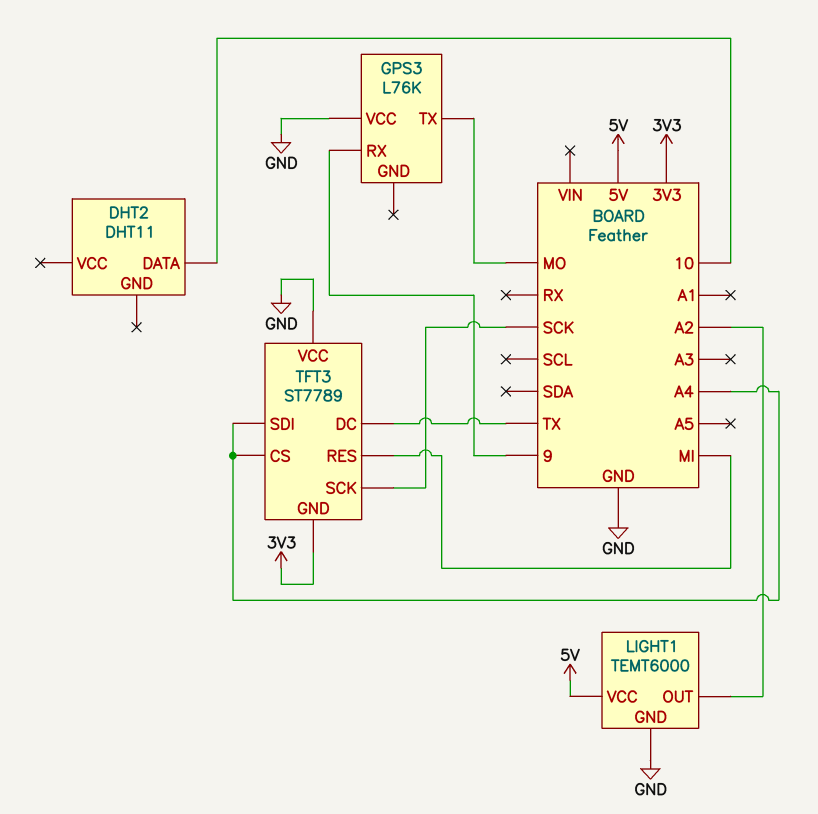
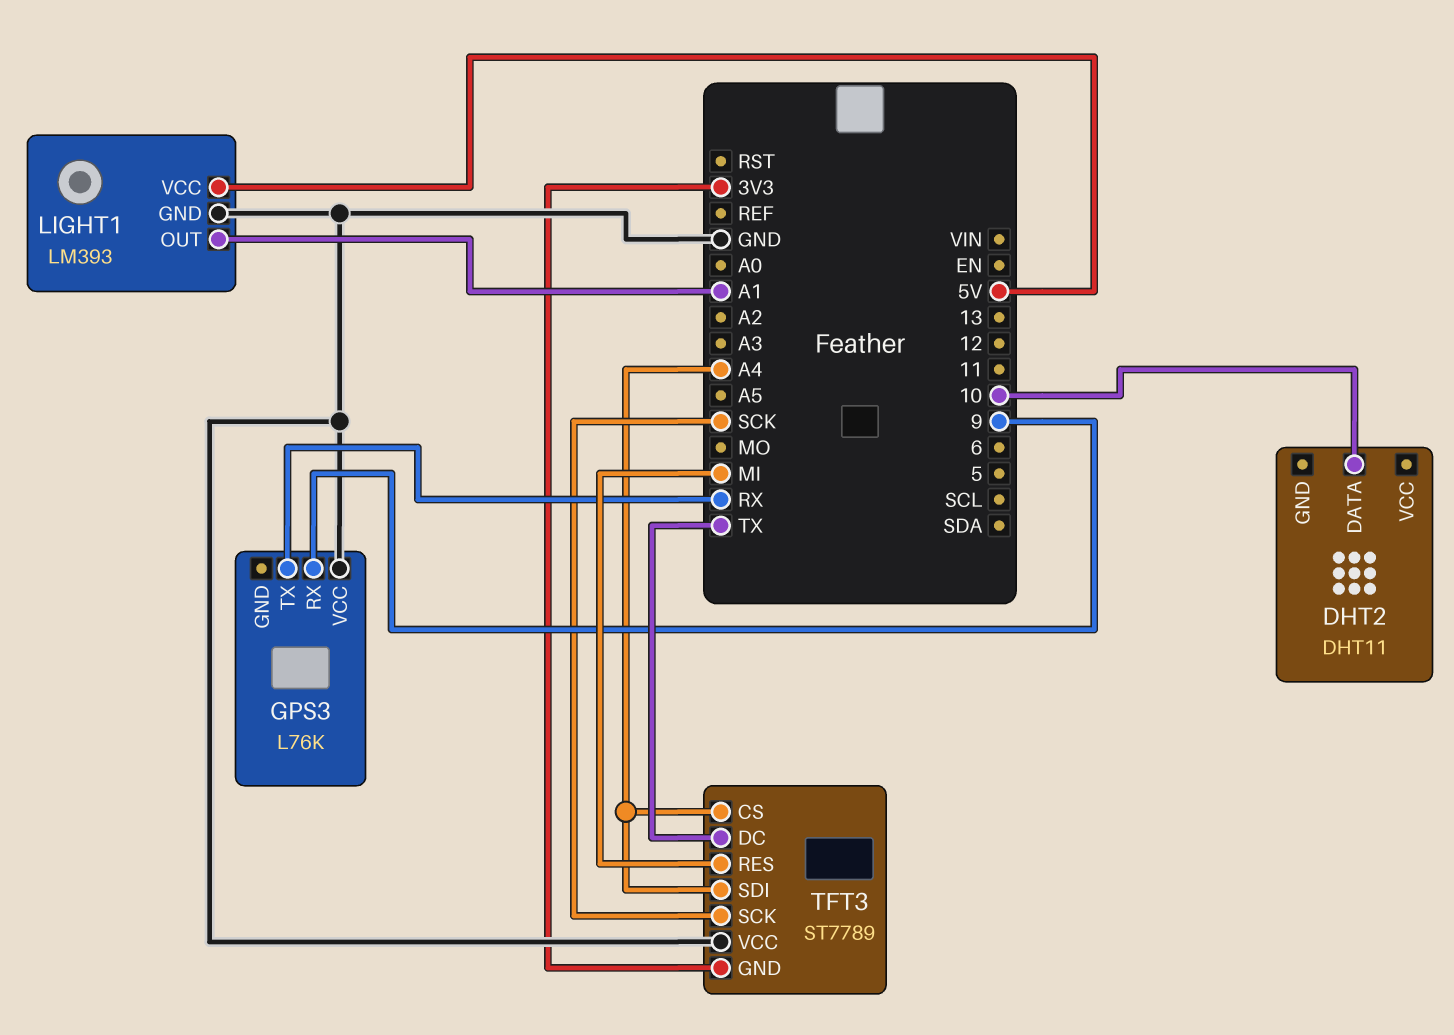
GPS3 pin TX: MO -> RX
LIGHT1: TEMT6000 -> LM393
LIGHT1 pin OUT: A2 -> A1

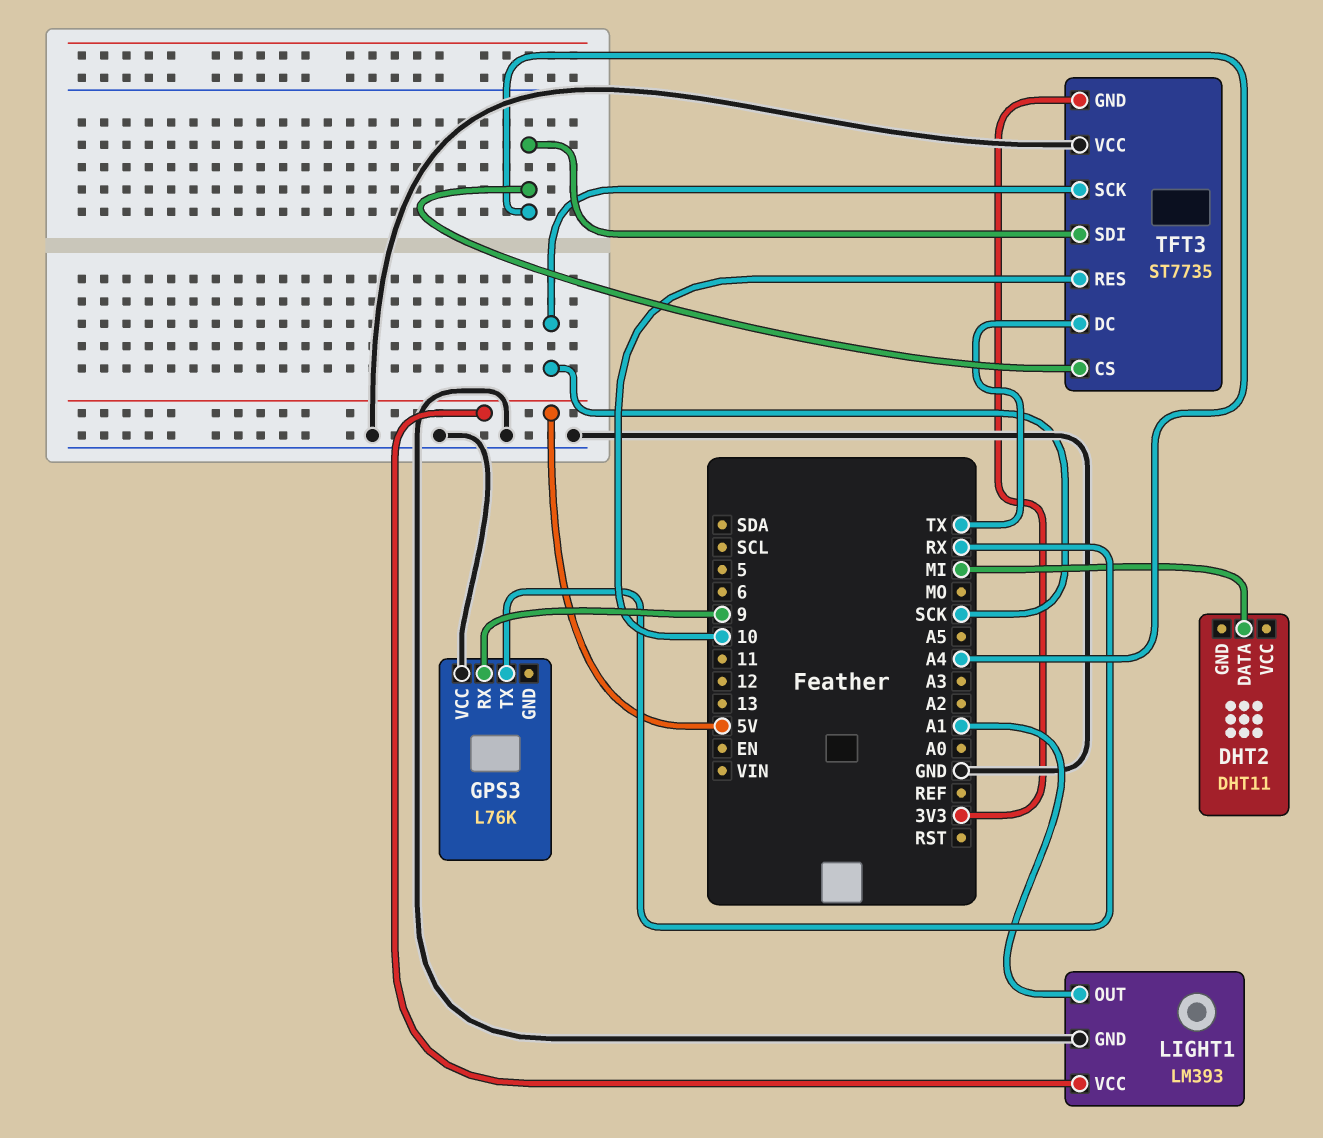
DHT2 pin DATA: 10 -> MI
TFT3: ST7789 -> ST7735
TFT3 pin RES: MI -> 10

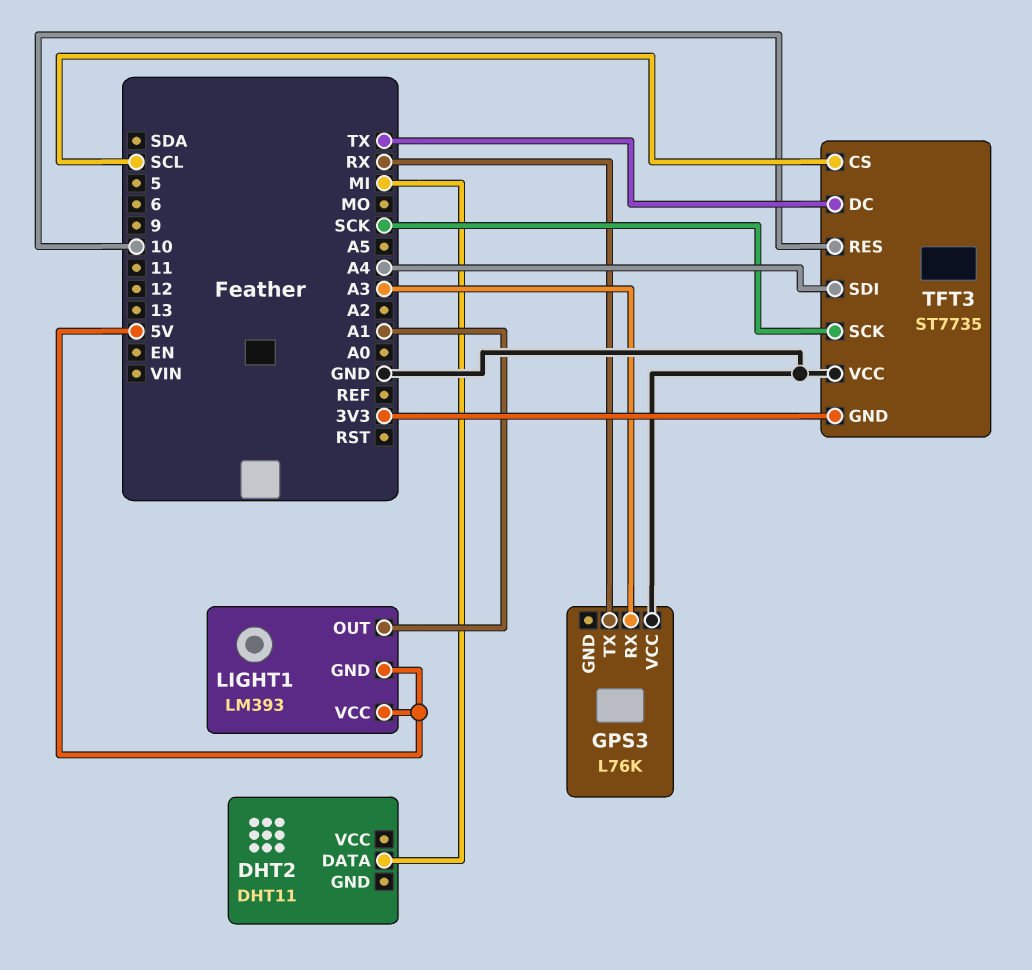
GPS3 pin RX: 9 -> A3
LIGHT1 pin GND: GND -> 5V
TFT3 pin CS: A4 -> SCL

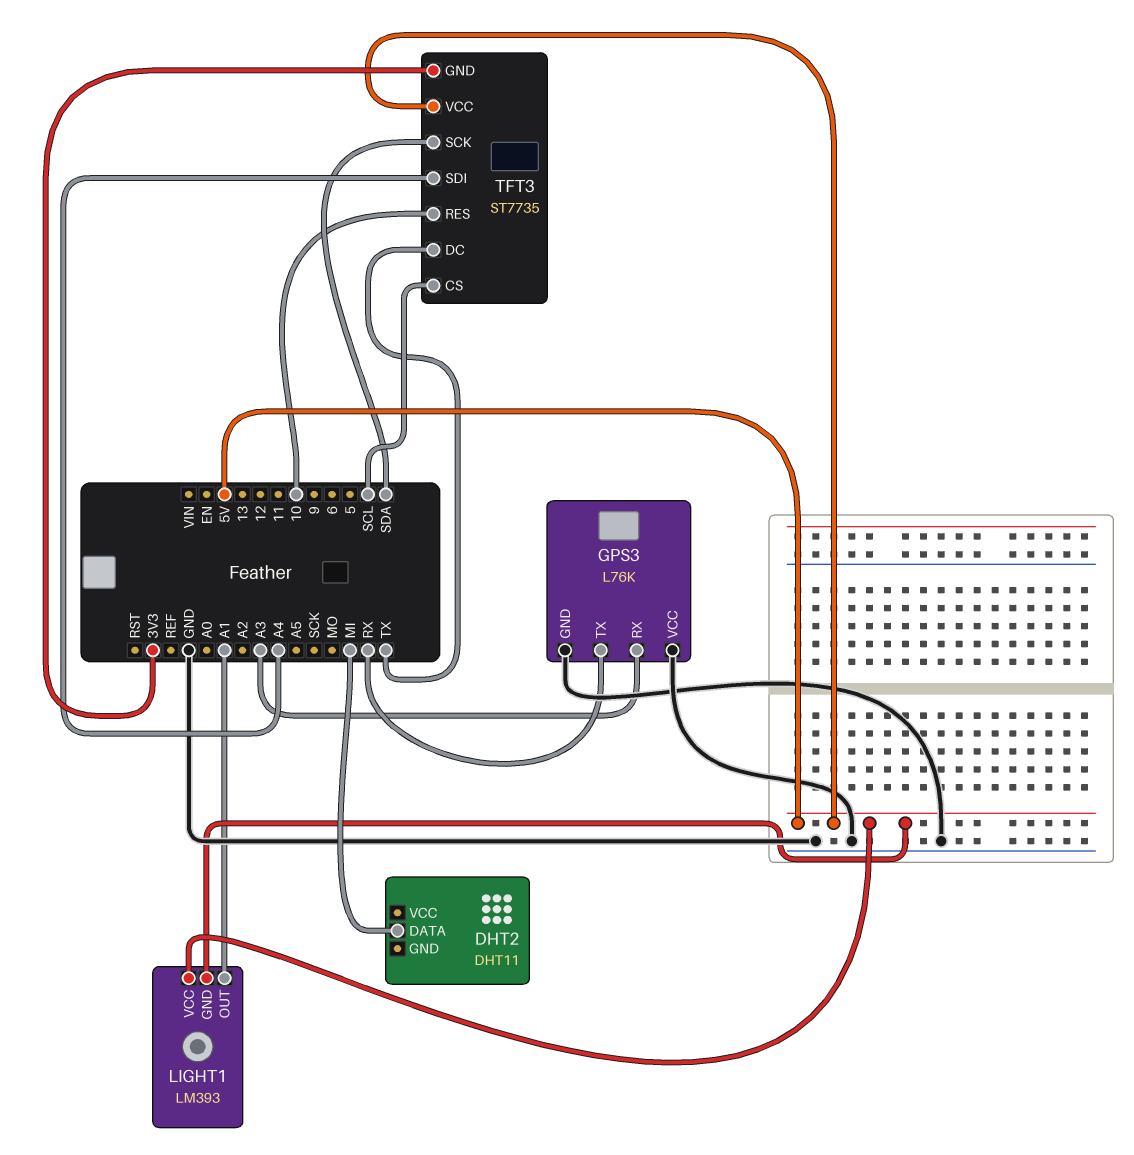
GPS3 pin GND: none -> GND
TFT3 pin SCK: SCK -> SDA
TFT3 pin VCC: GND -> 5V

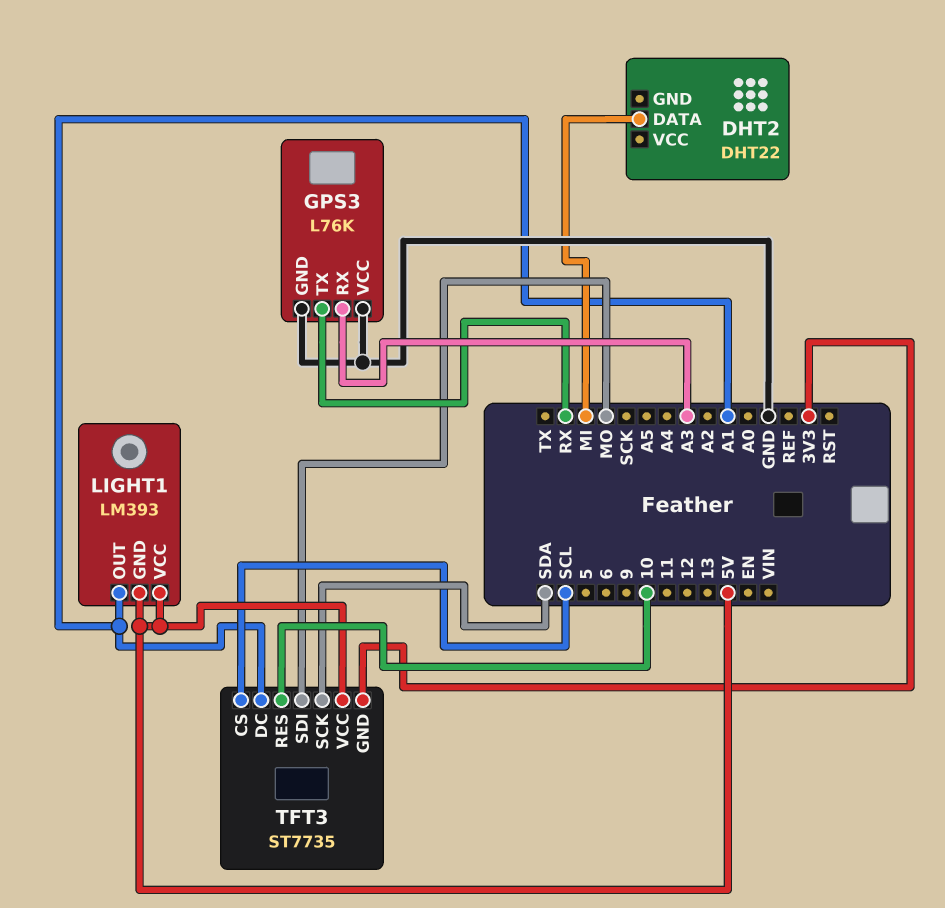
DHT2: DHT11 -> DHT22
TFT3 pin DC: TX -> A1
TFT3 pin SDI: A4 -> MO

